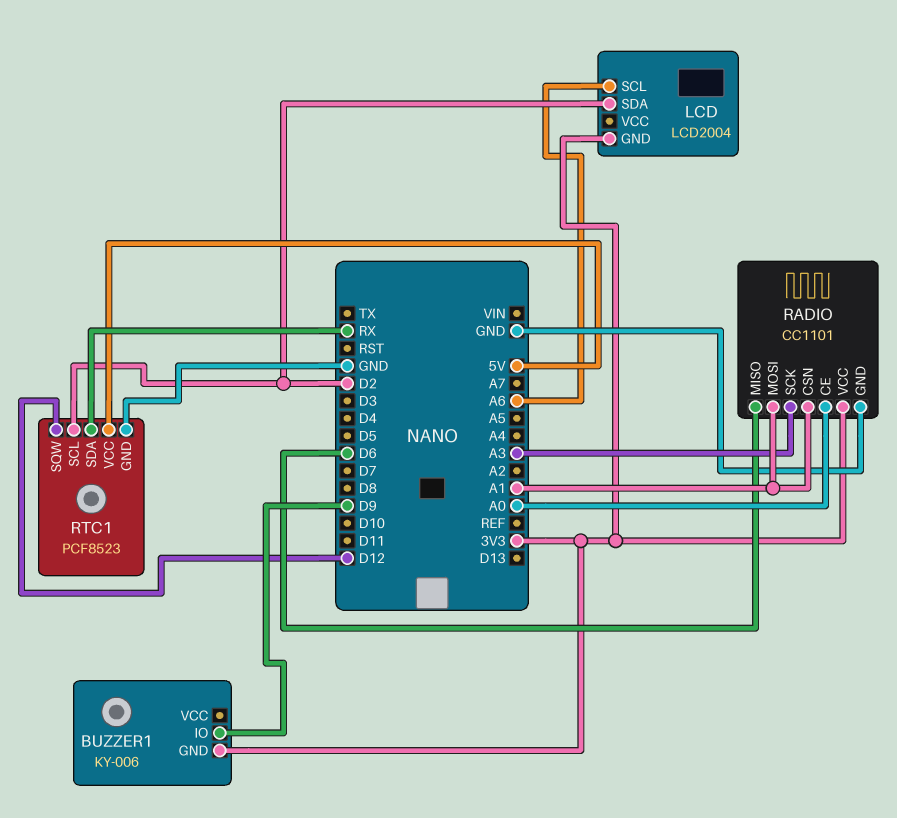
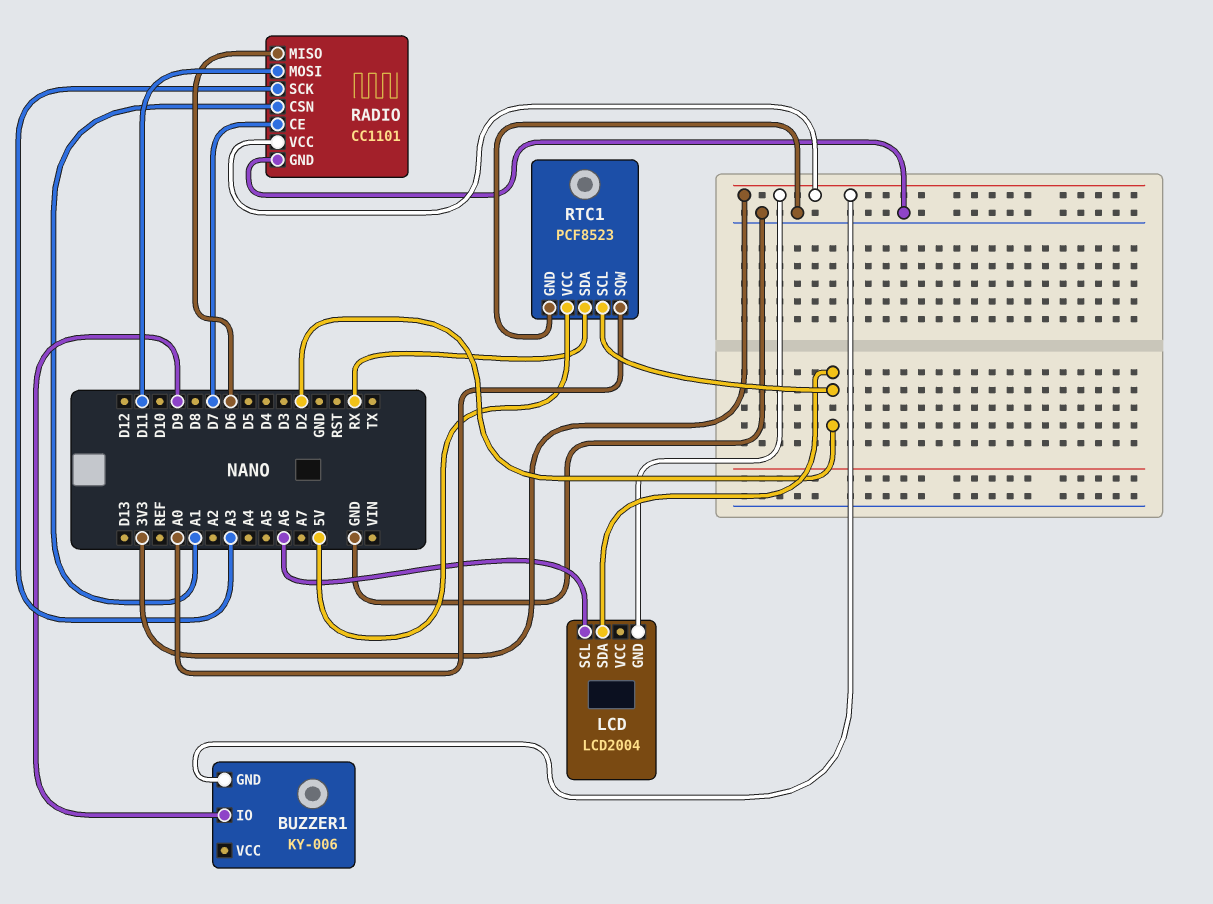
RADIO pin CE: A0 -> D7
RADIO pin MOSI: A1 -> D11
RTC1 pin SQW: D12 -> A0

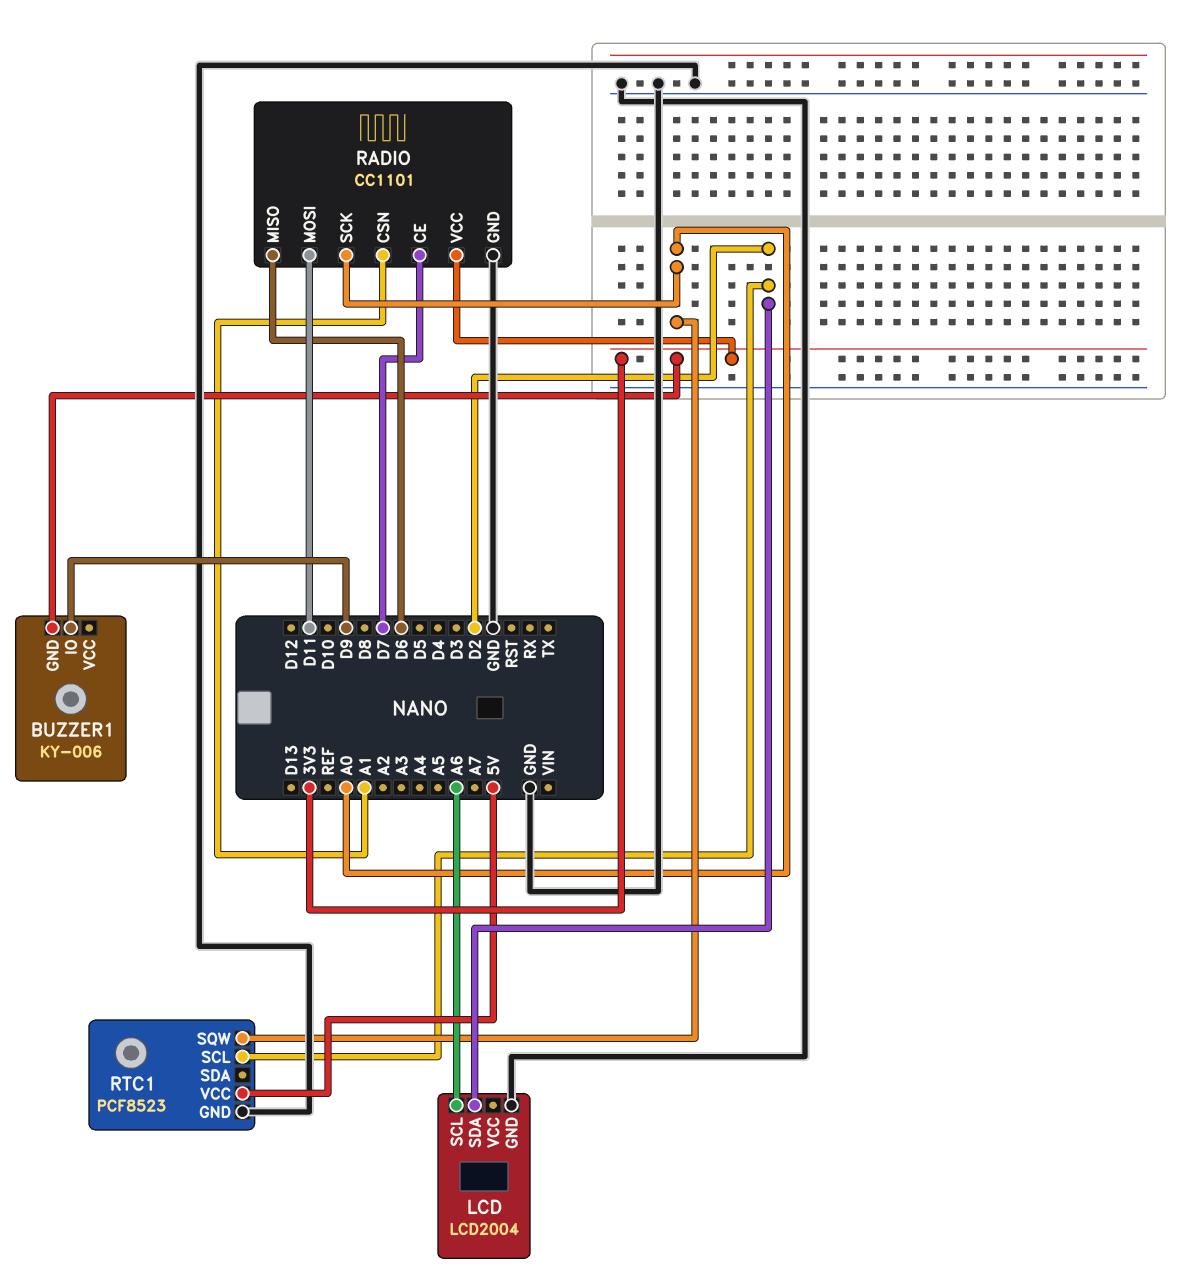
LCD pin GND: 3V3 -> GND
RADIO pin SCK: A3 -> A0
RTC1 pin SDA: RX -> none

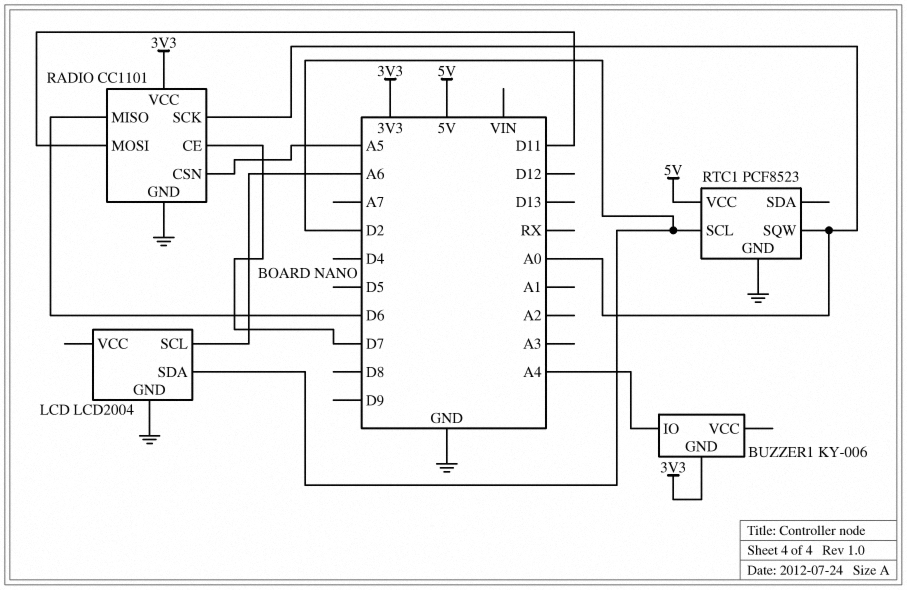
BUZZER1 pin IO: D9 -> A4
RADIO pin CSN: A1 -> A5

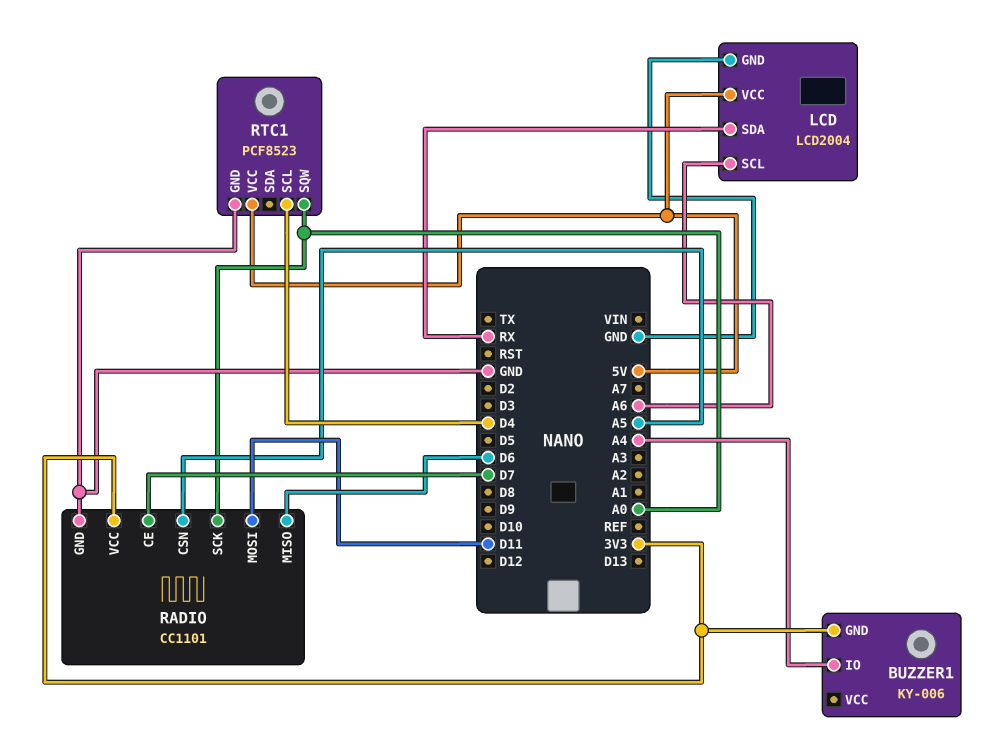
LCD pin SDA: D2 -> RX
LCD pin VCC: none -> 5V
RTC1 pin SCL: D2 -> D4

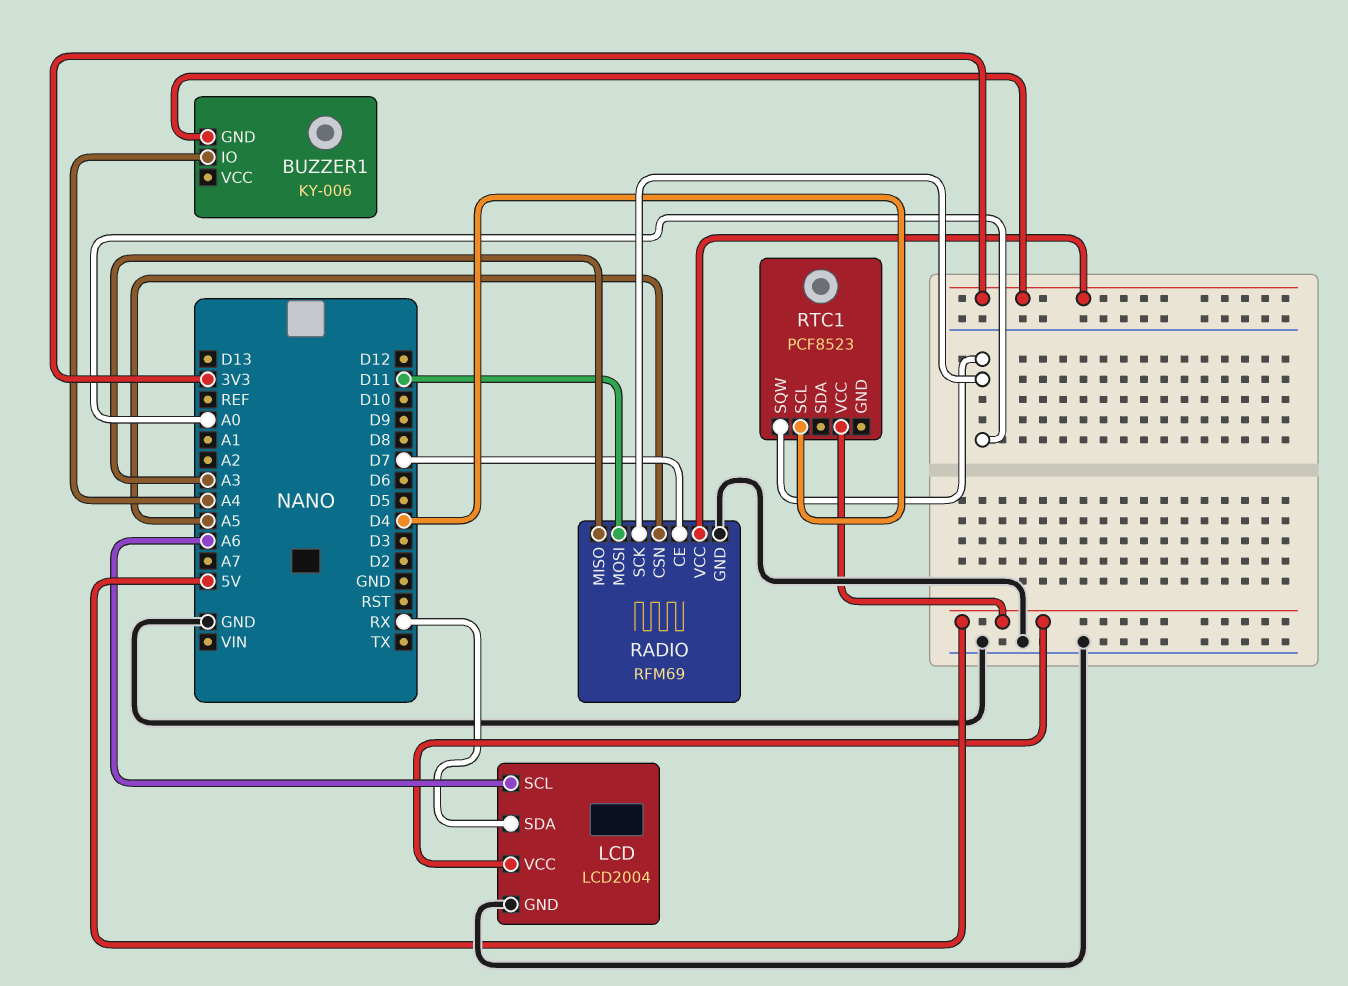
RADIO: CC1101 -> RFM69
RADIO pin MISO: D6 -> A3
RTC1 pin GND: GND -> none

